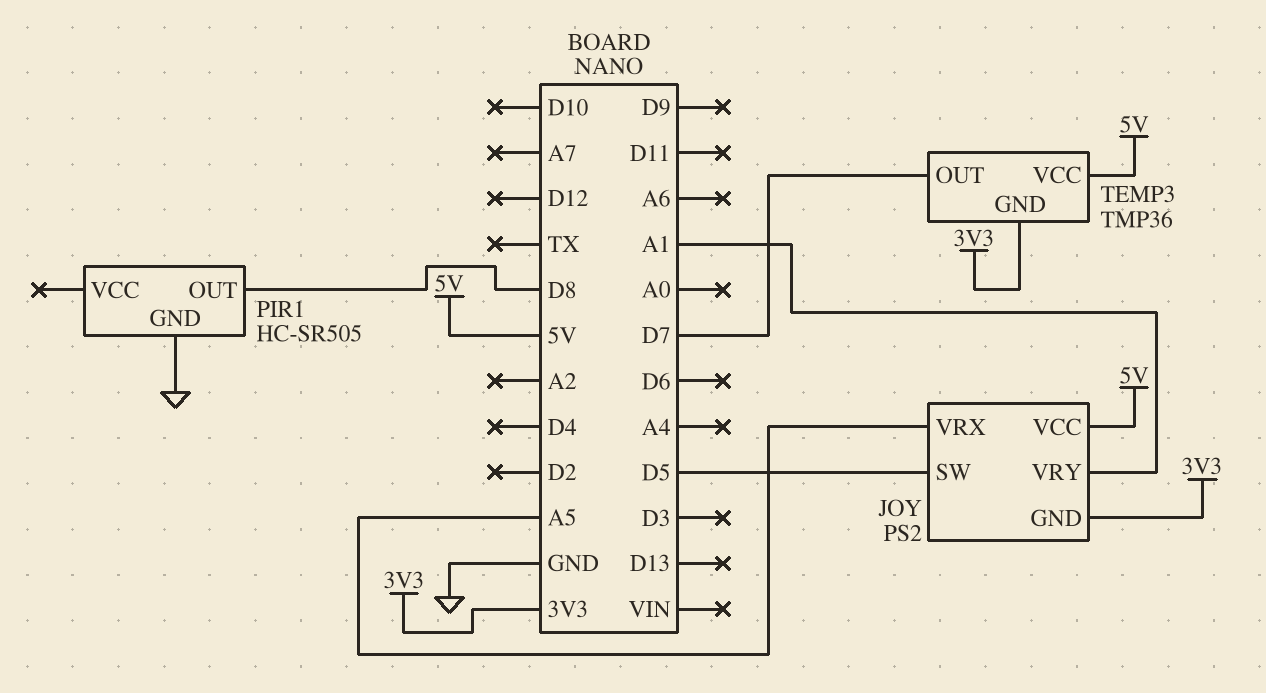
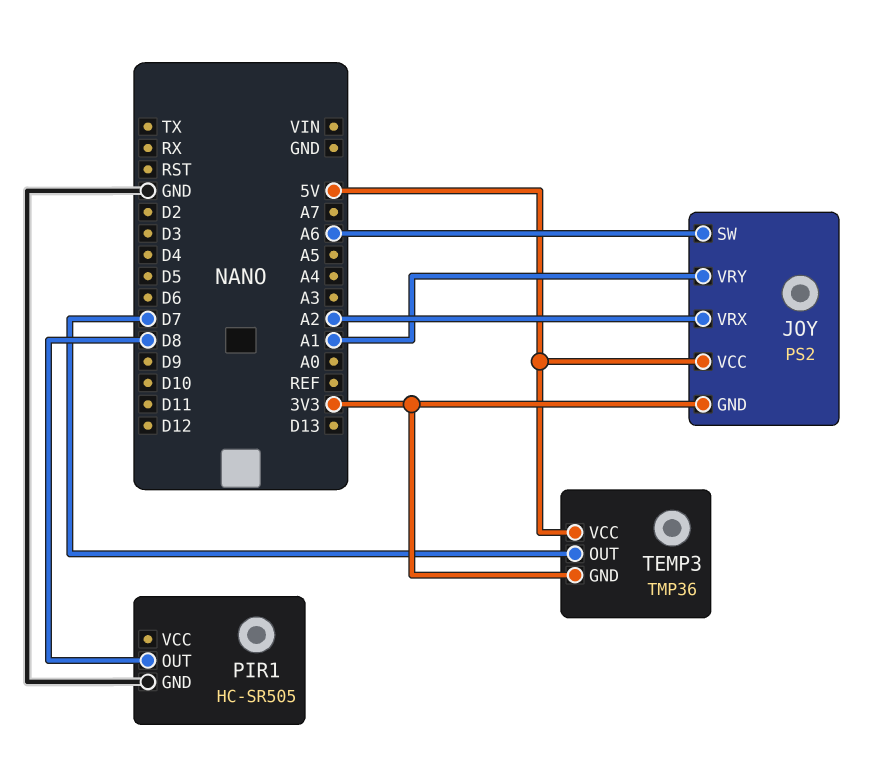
JOY pin SW: D5 -> A6
JOY pin VRX: A5 -> A2

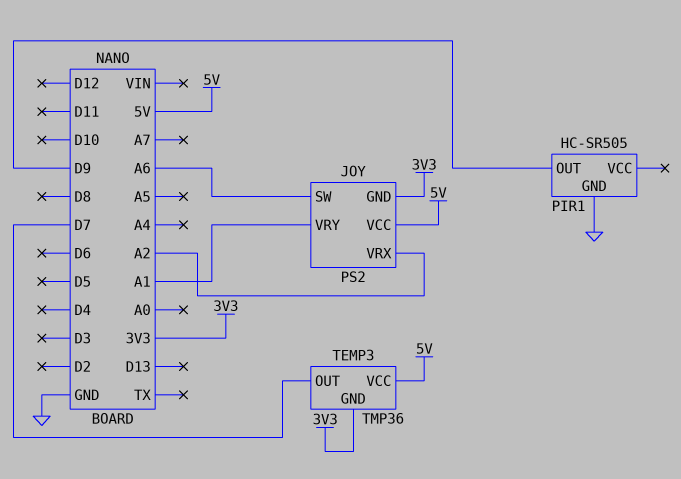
PIR1 pin OUT: D8 -> D9

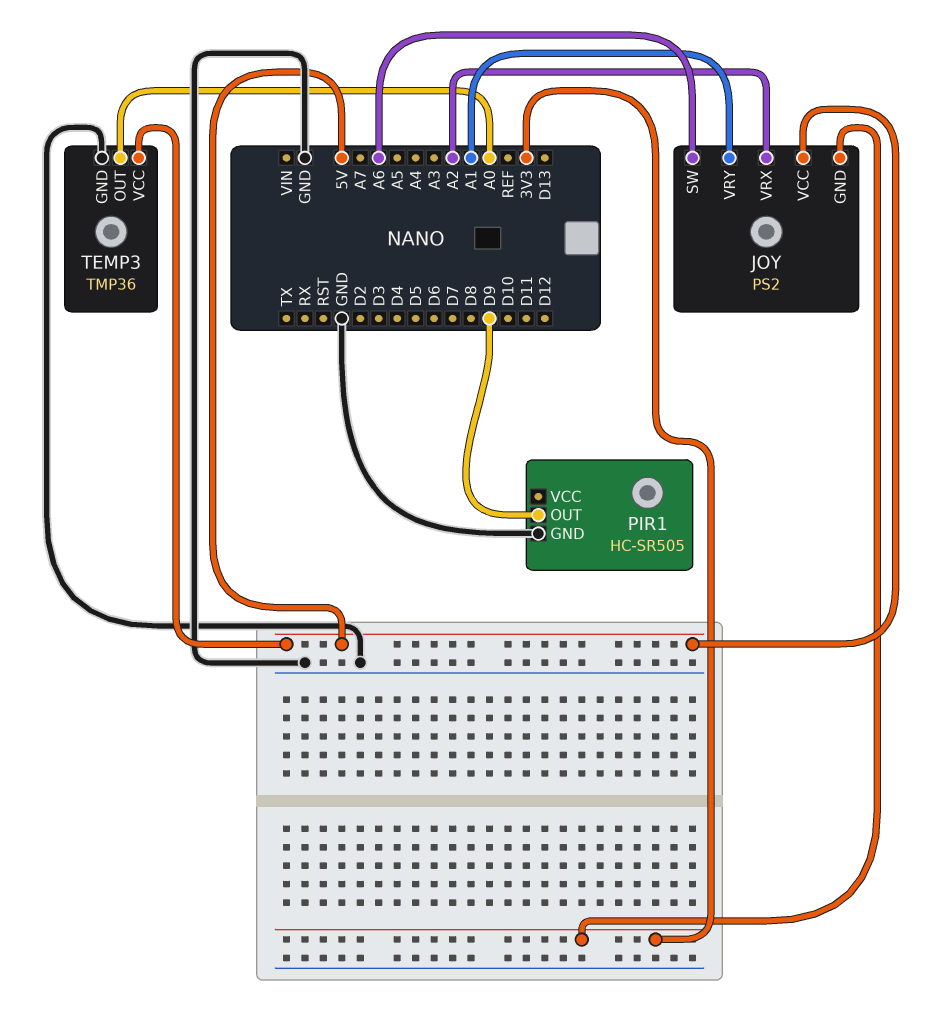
TEMP3 pin GND: 3V3 -> GND
TEMP3 pin OUT: D7 -> A0

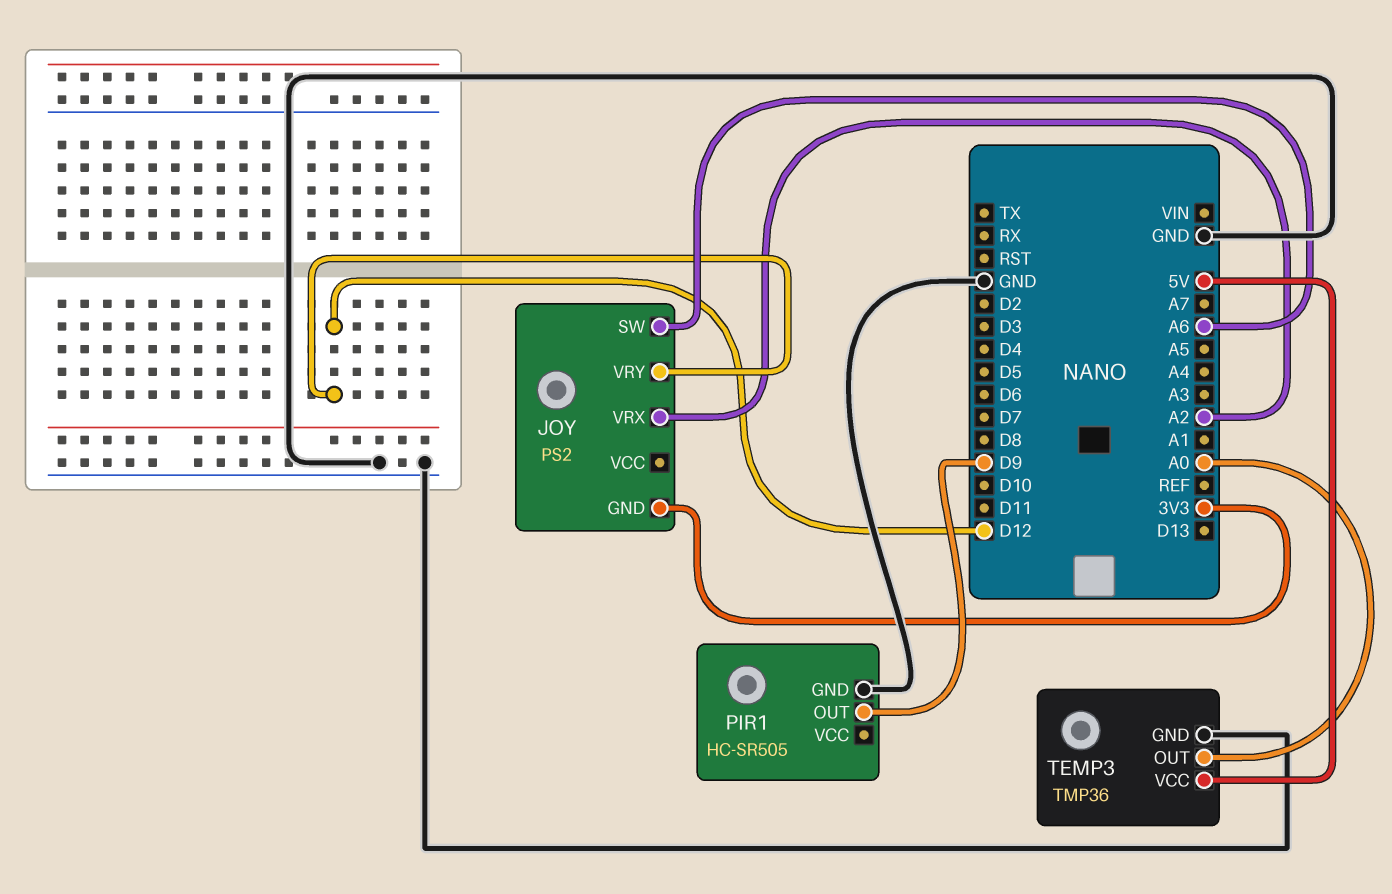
JOY pin VCC: 5V -> none
JOY pin VRY: A1 -> D12

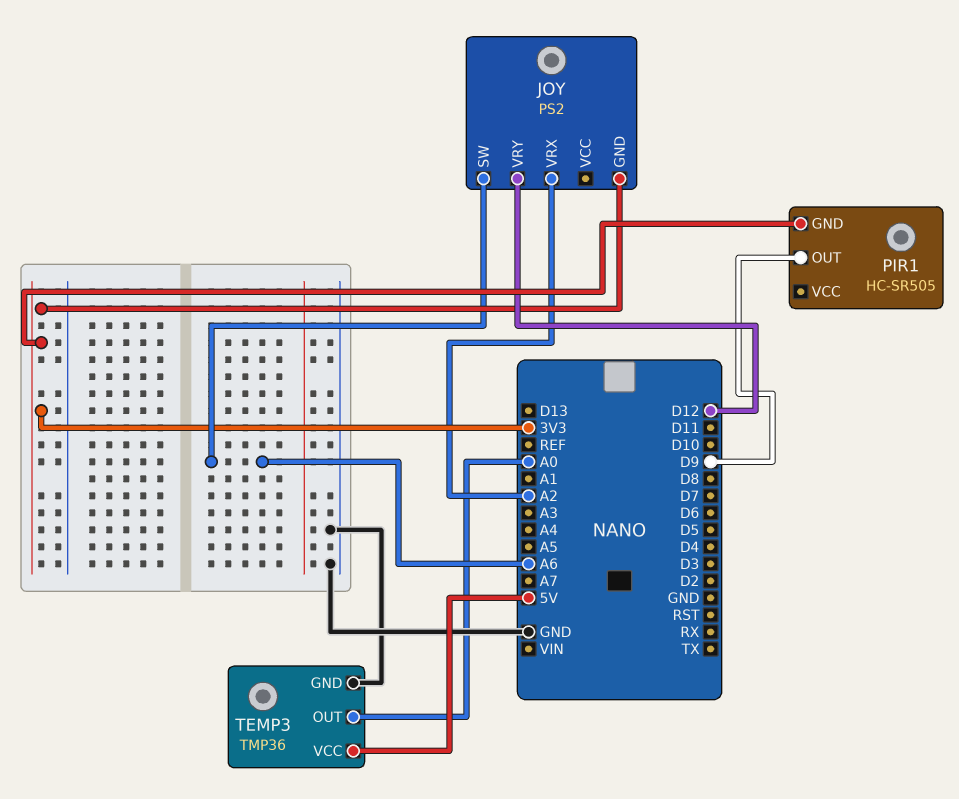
PIR1 pin GND: GND -> 3V3

